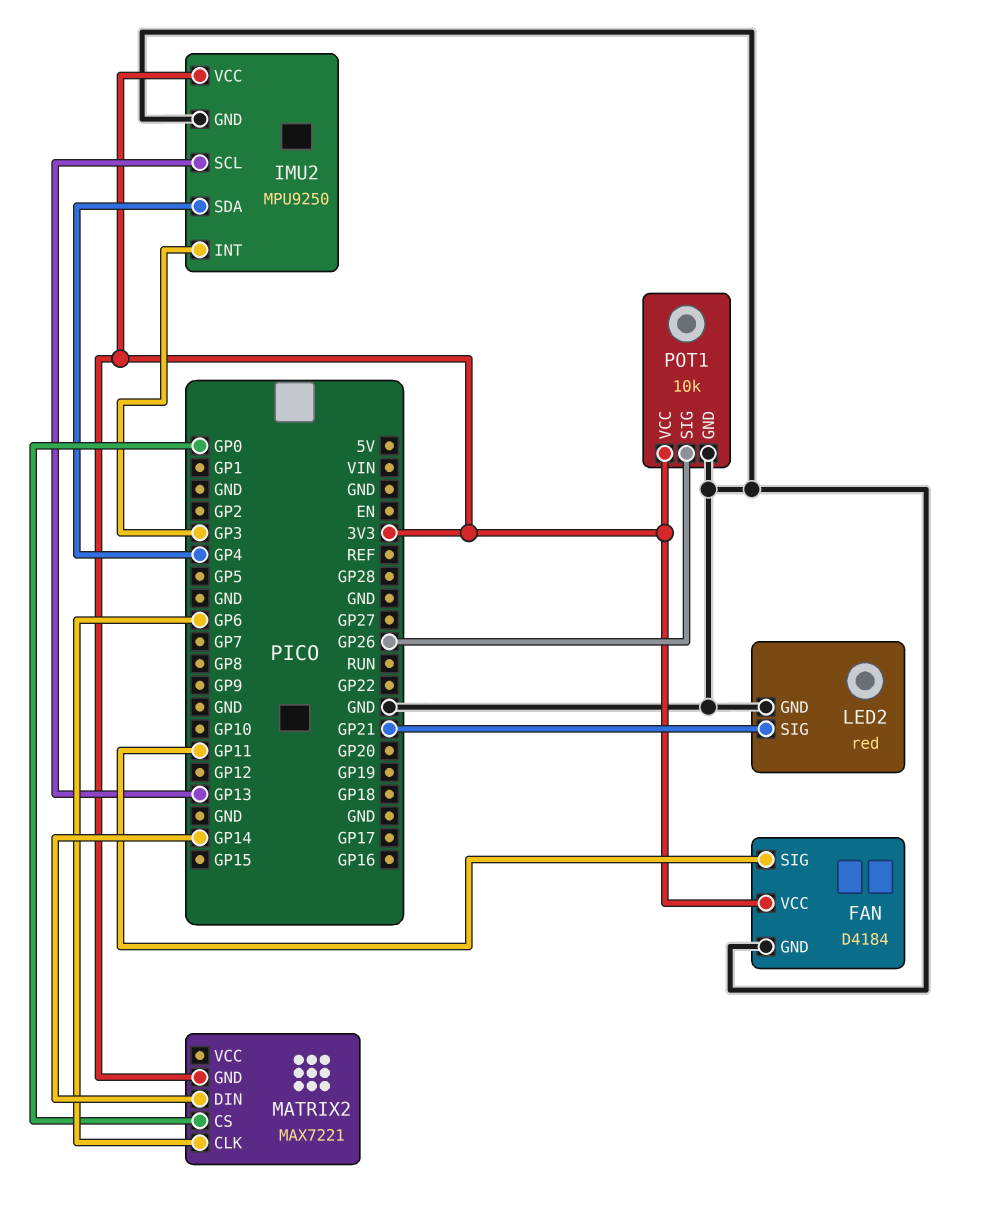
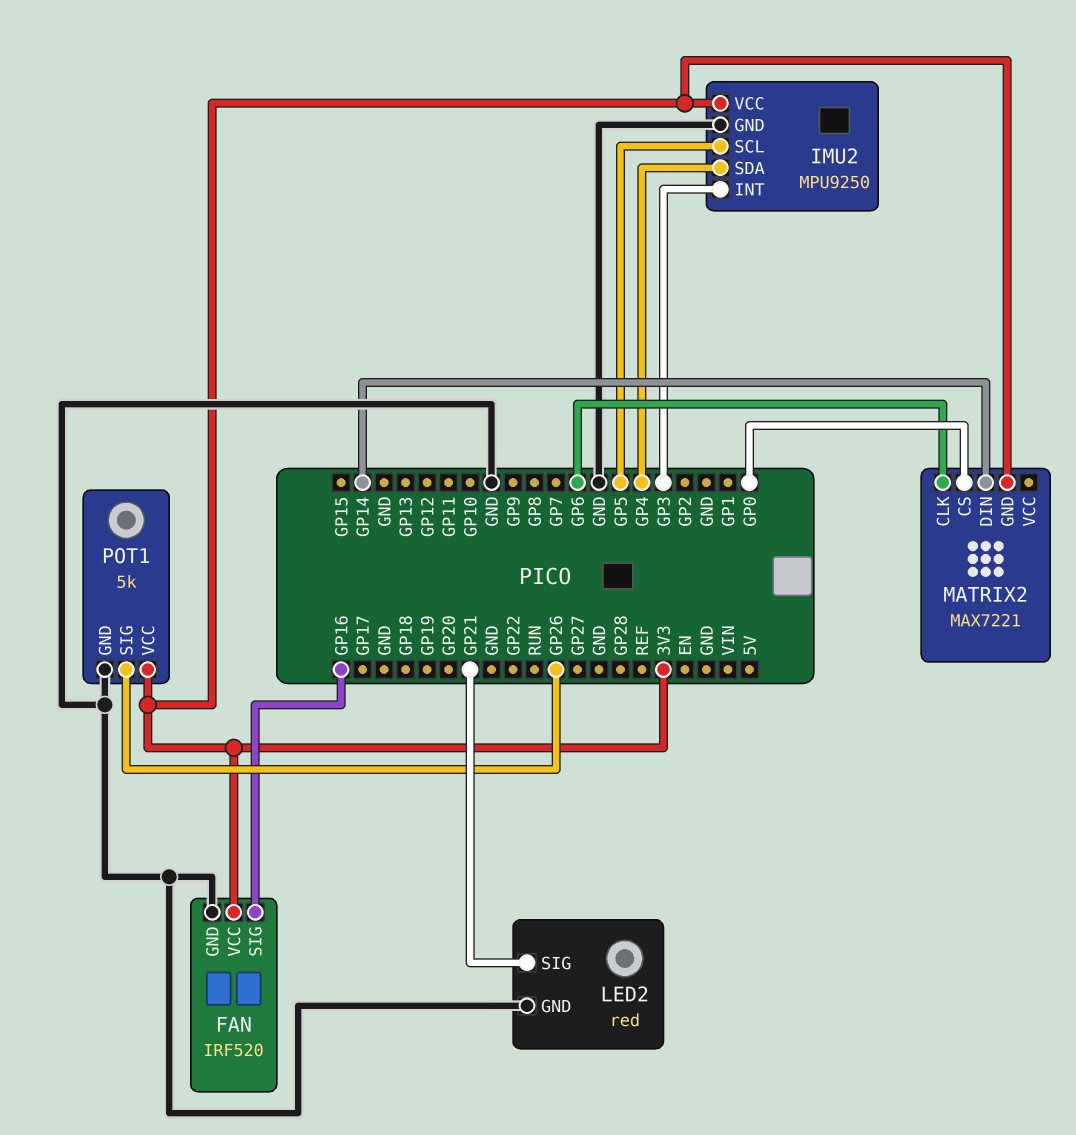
FAN: D4184 -> IRF520
FAN pin SIG: GP11 -> GP16
IMU2 pin SCL: GP13 -> GP5
POT1: 10k -> 5k

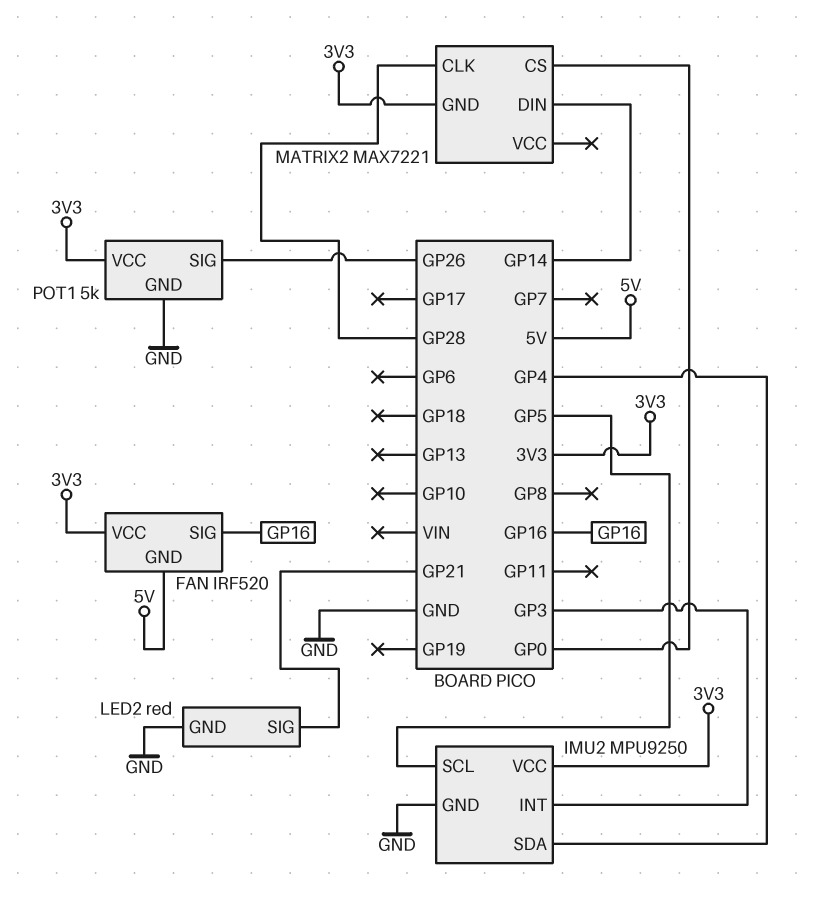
FAN pin GND: GND -> 5V
MATRIX2 pin CLK: GP6 -> GP28

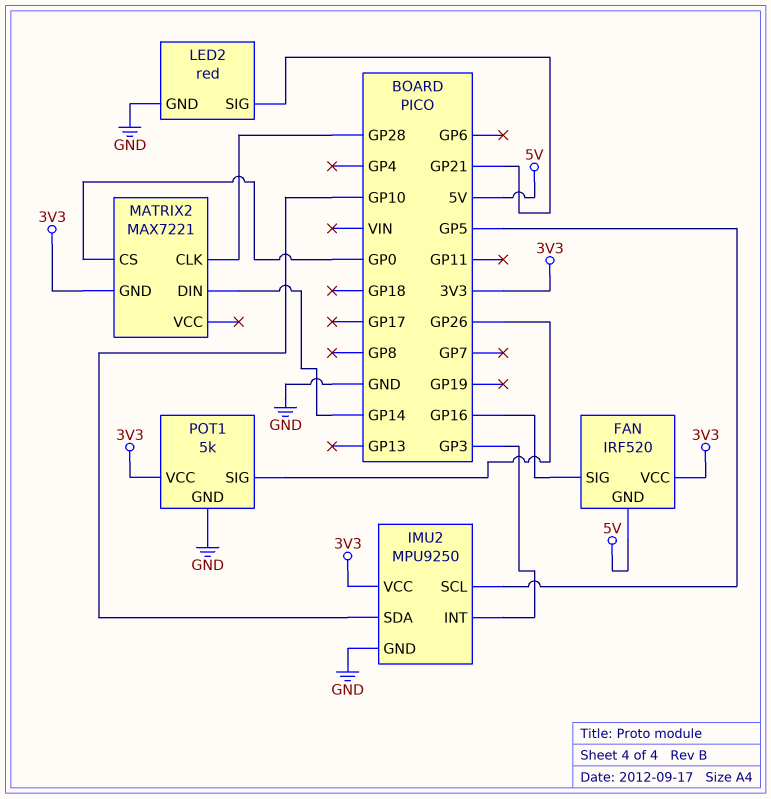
IMU2 pin SDA: GP4 -> GP10

